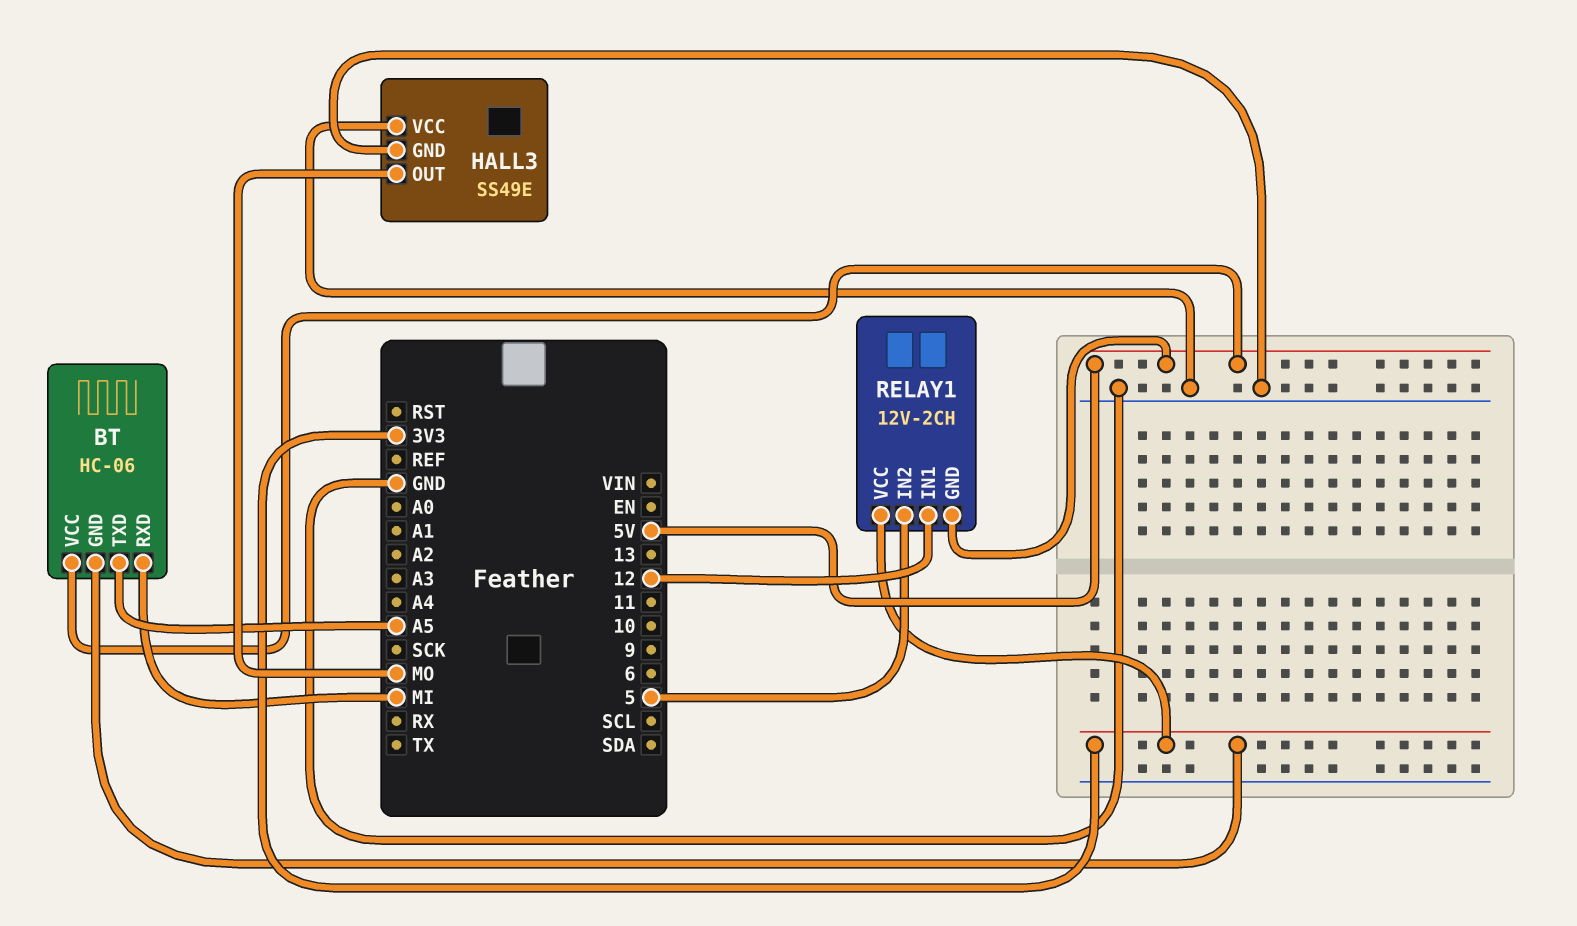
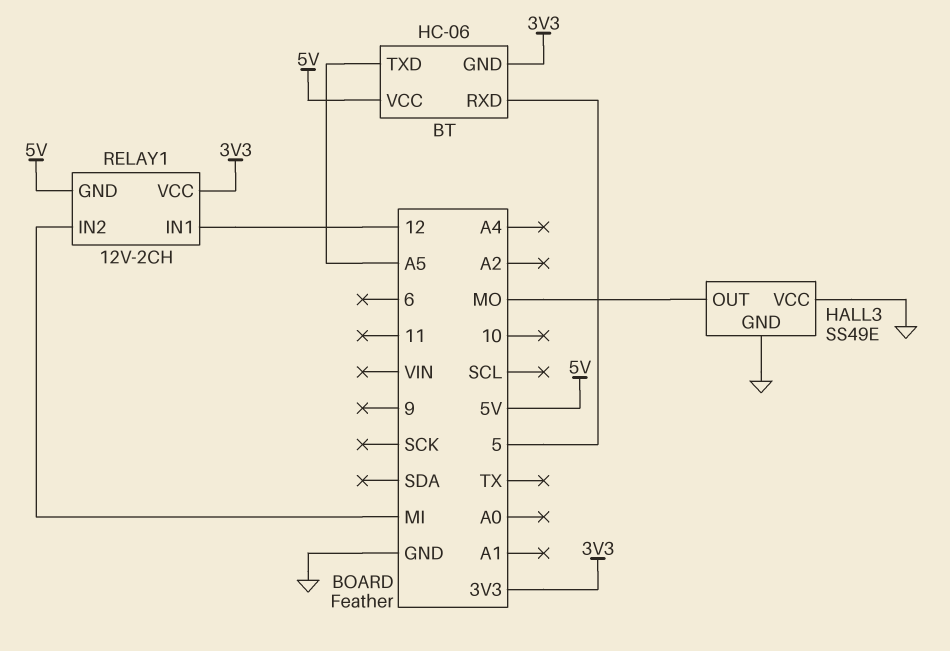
BT pin RXD: MI -> 5
RELAY1 pin IN2: 5 -> MI

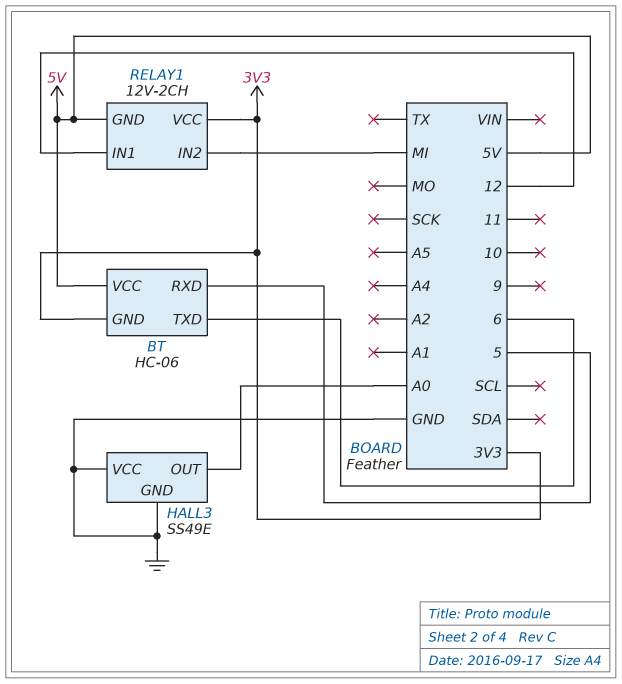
BT pin TXD: A5 -> 6
HALL3 pin OUT: MO -> A0

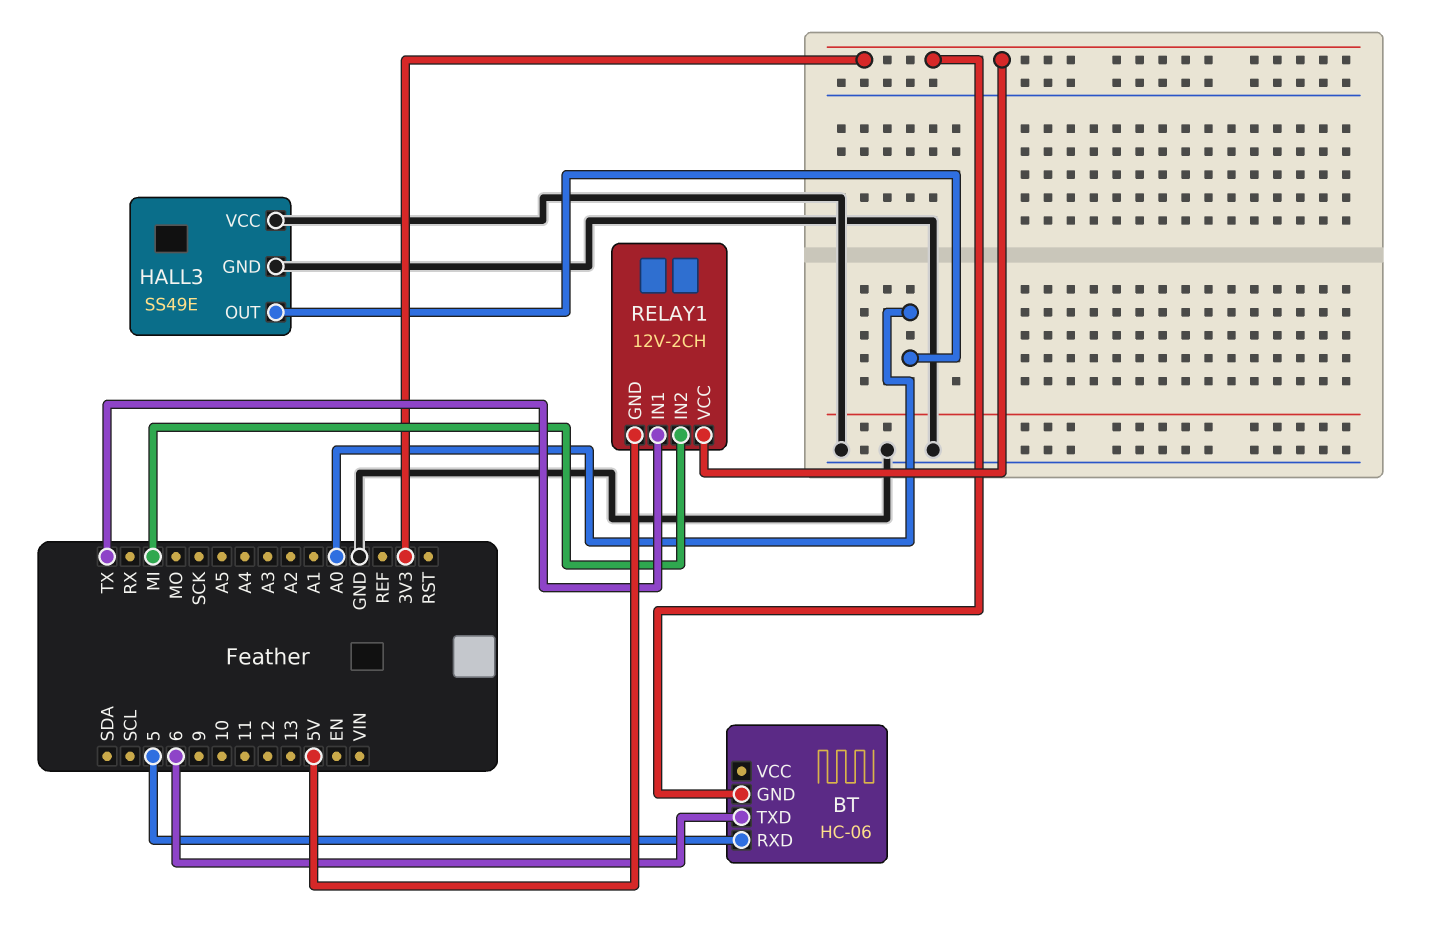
BT pin VCC: 5V -> none
RELAY1 pin IN1: 12 -> TX

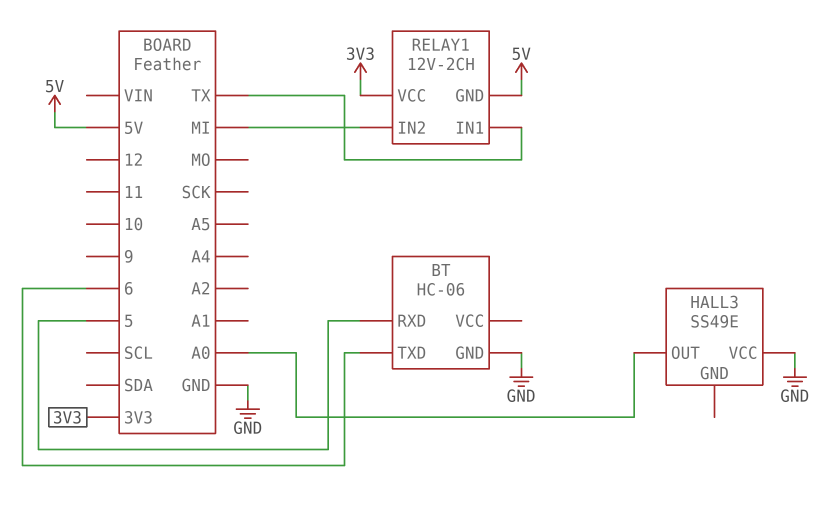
BT pin GND: 3V3 -> GND
HALL3 pin GND: GND -> none

